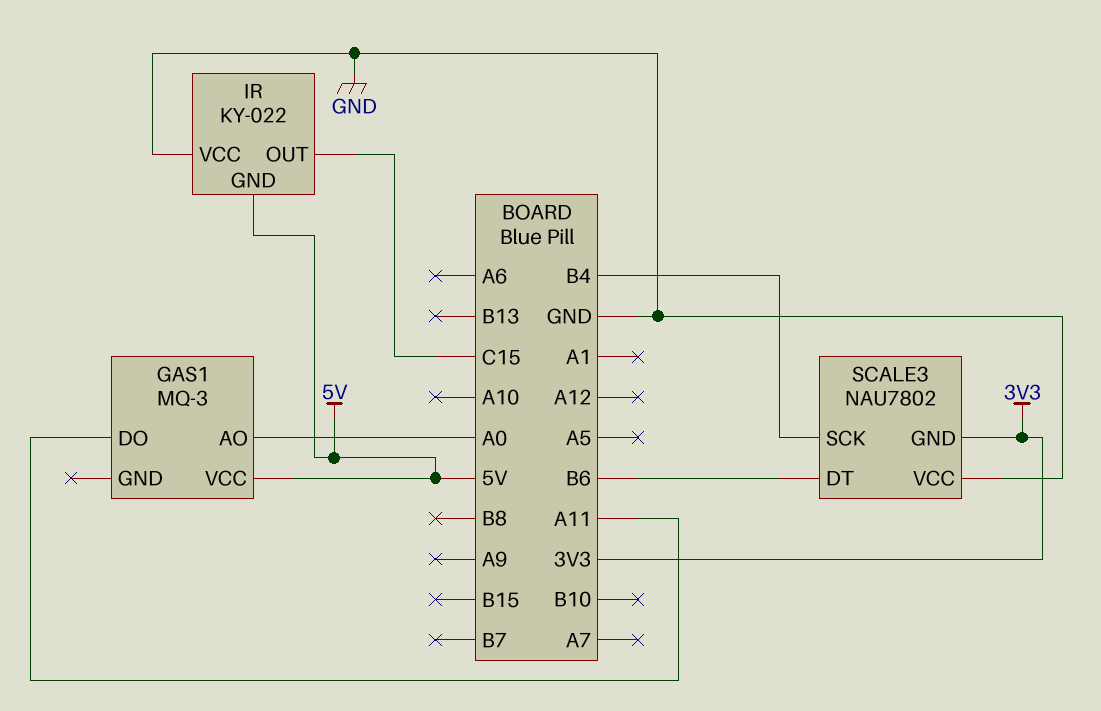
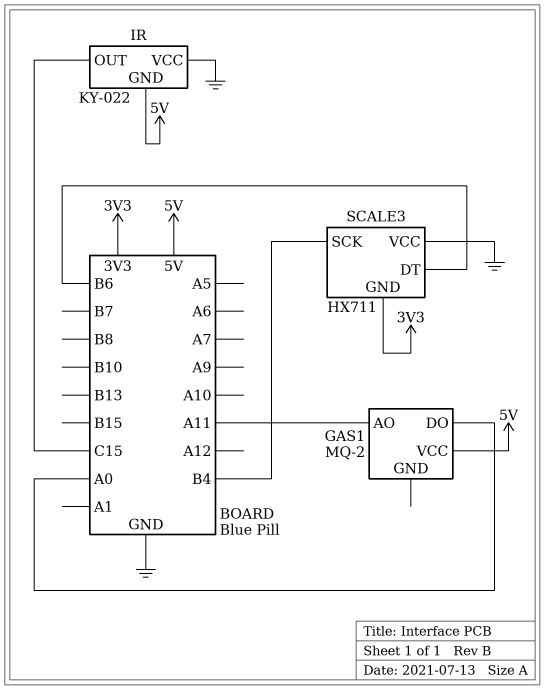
GAS1: MQ-3 -> MQ-2
GAS1 pin AO: A0 -> A11
GAS1 pin DO: A11 -> A0
SCALE3: NAU7802 -> HX711

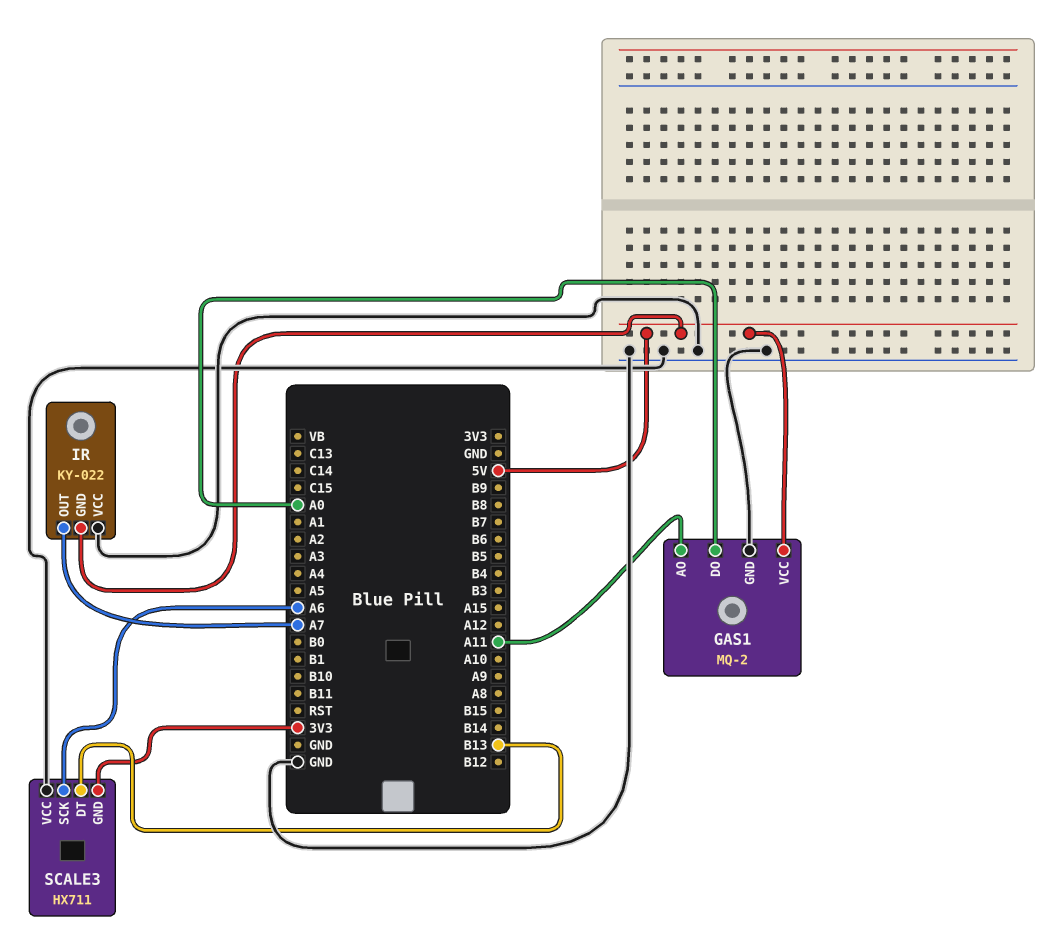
GAS1 pin GND: none -> GND
IR pin OUT: C15 -> A7
SCALE3 pin DT: B6 -> B13
SCALE3 pin SCK: B4 -> A6

